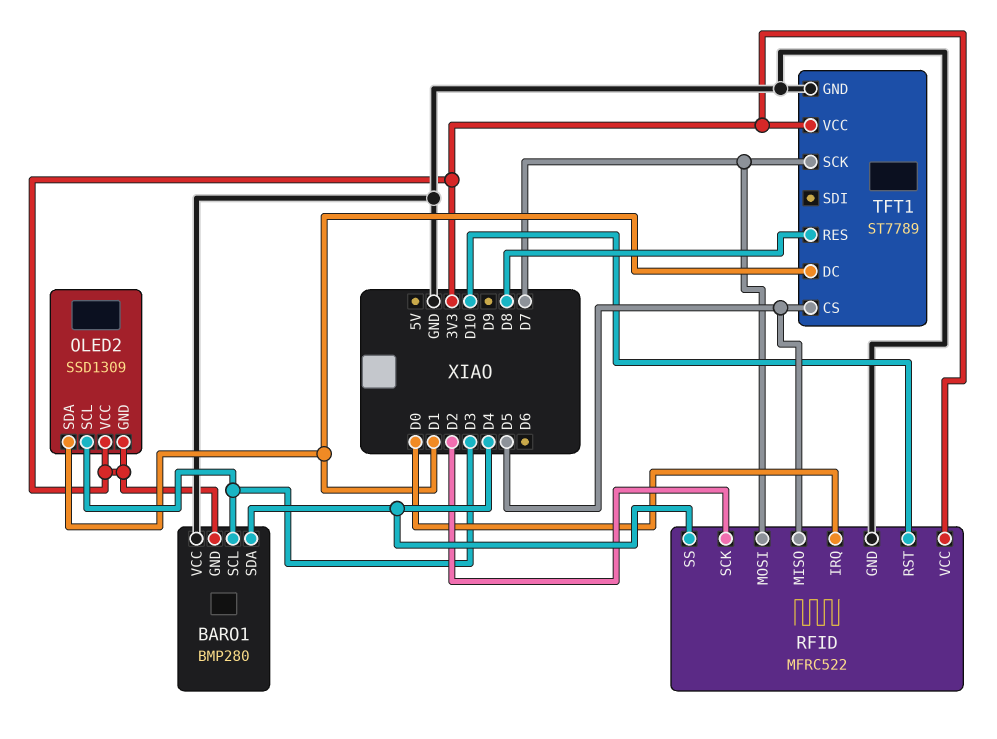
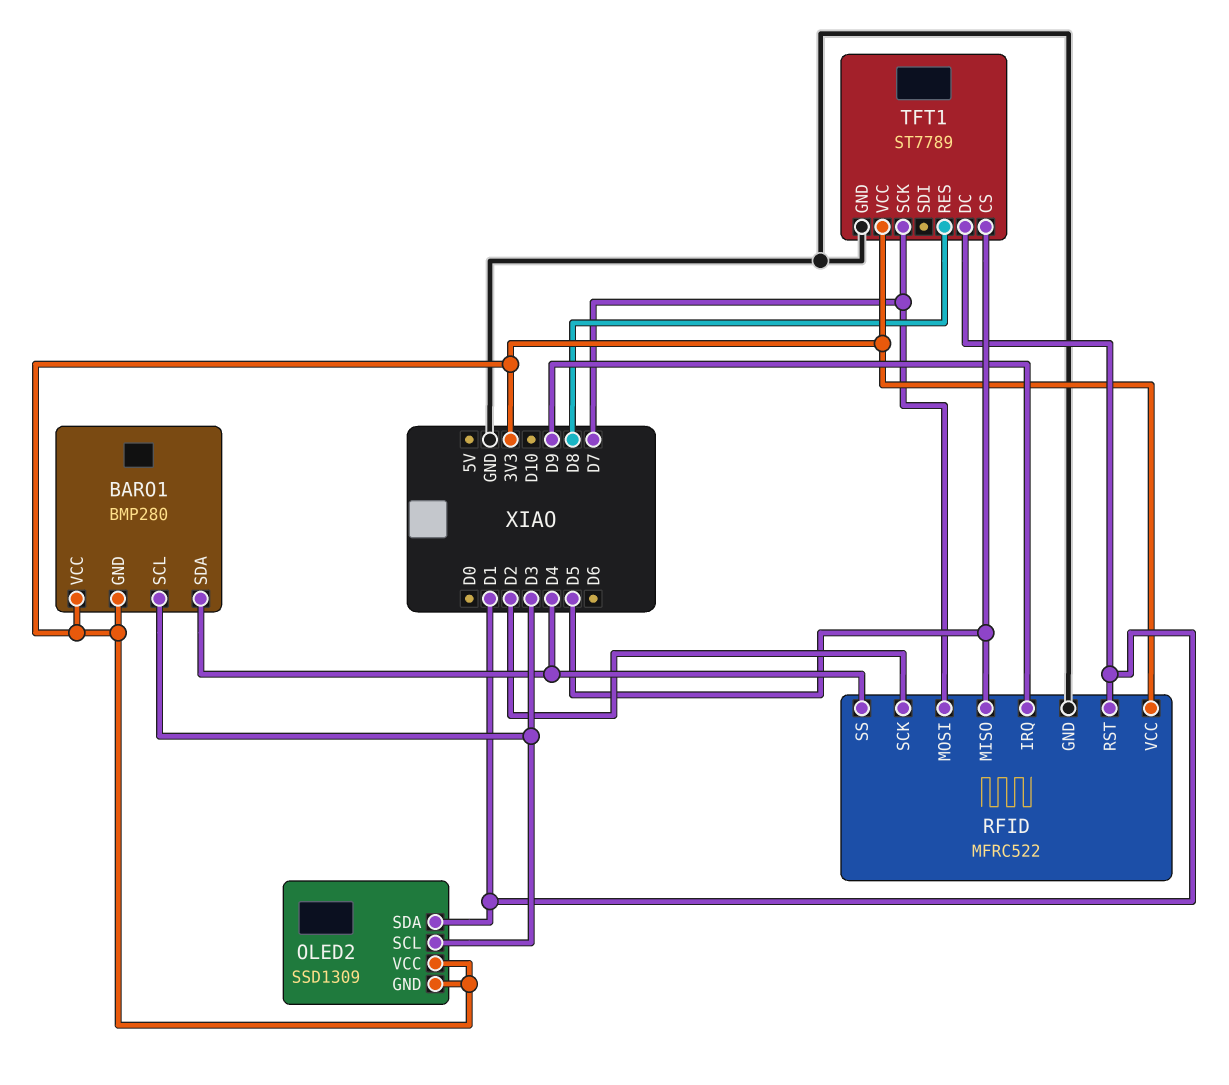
BARO1 pin VCC: GND -> 3V3
RFID pin IRQ: D0 -> D9
RFID pin RST: D10 -> D1

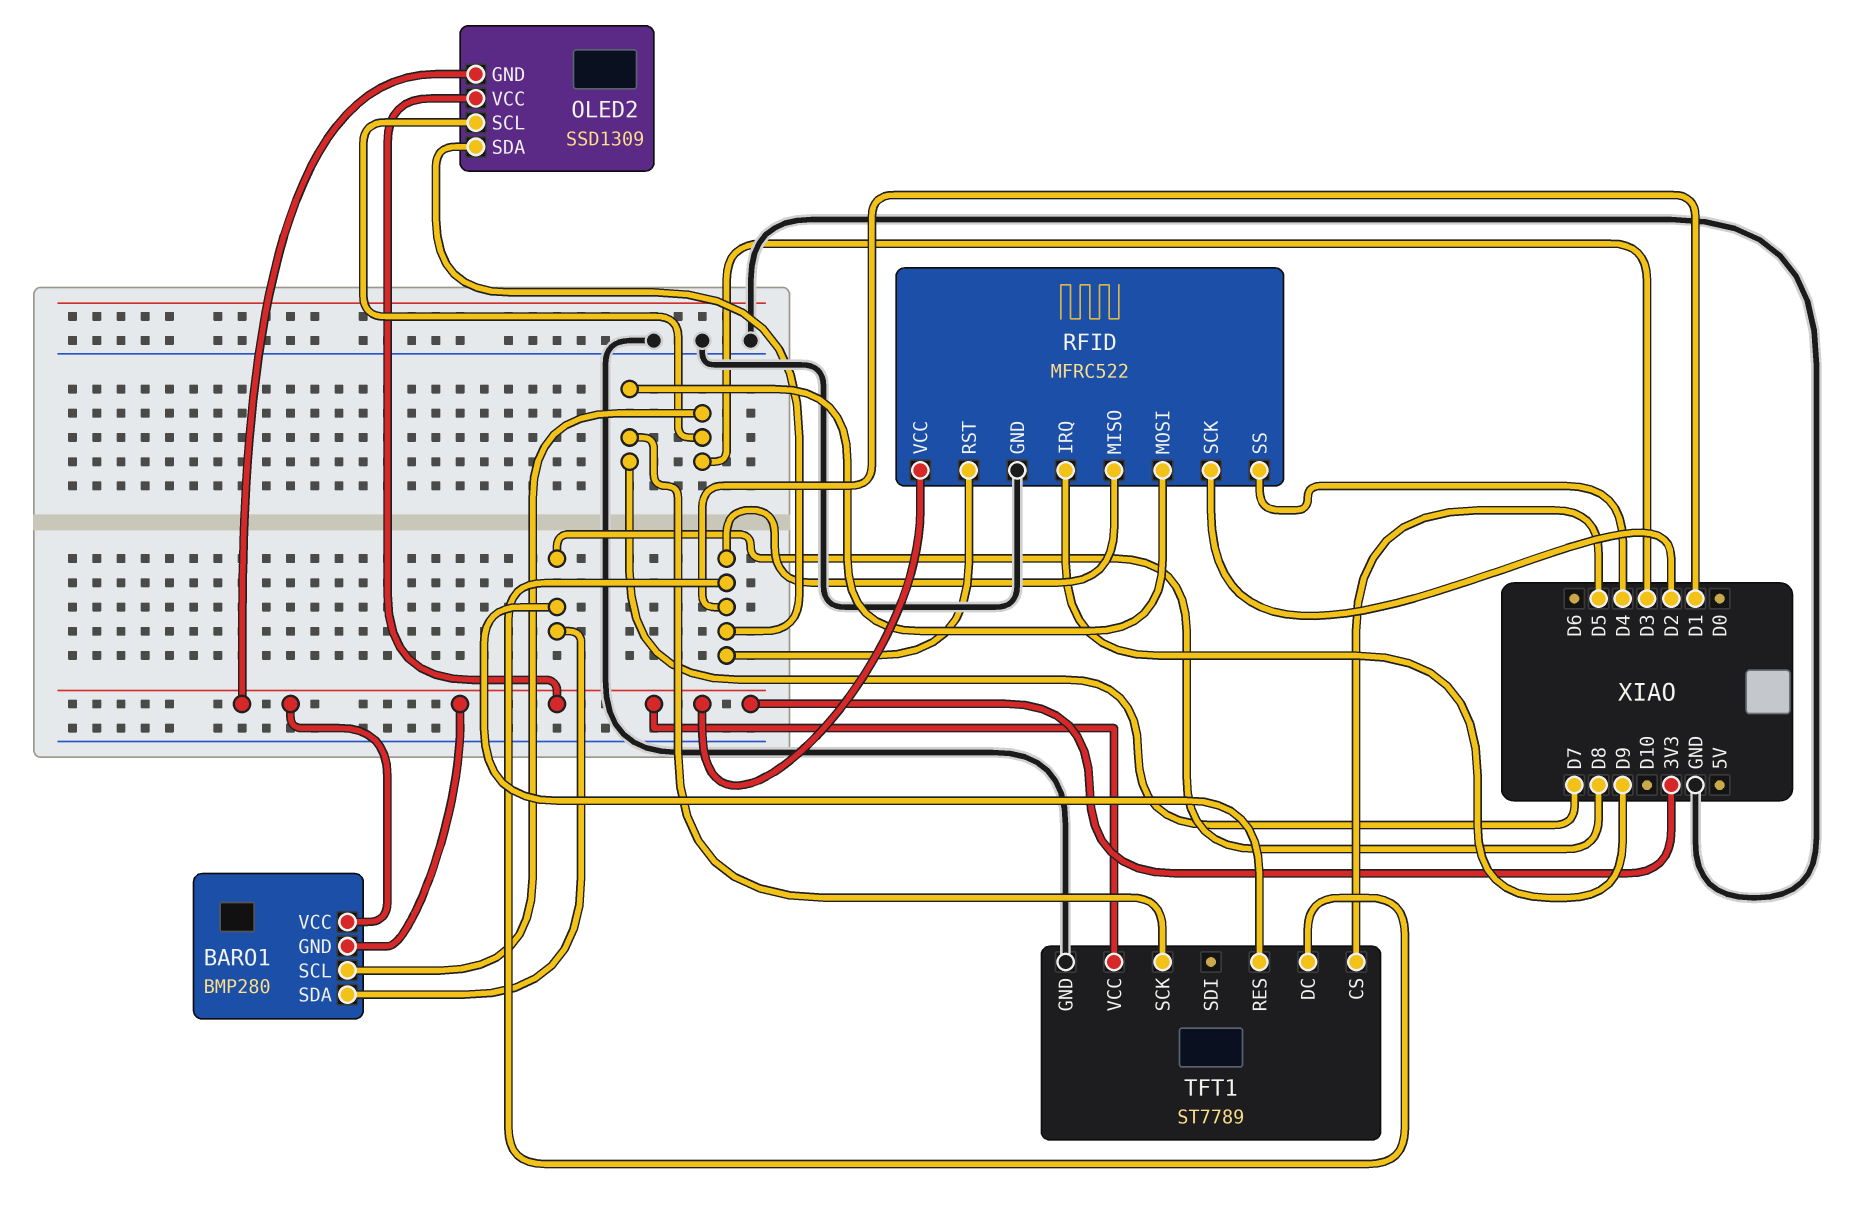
BARO1 pin SDA: D4 -> D8
RFID pin MISO: D5 -> D1

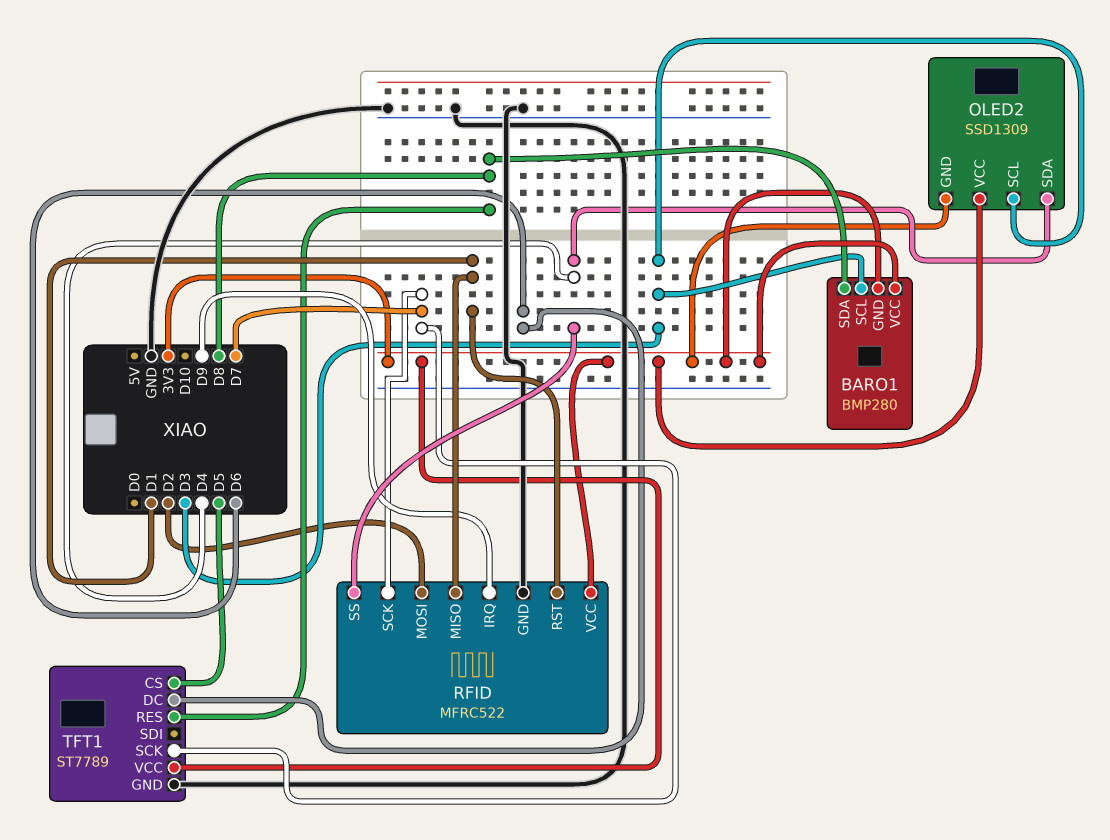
OLED2 pin SDA: D1 -> D4
RFID pin MOSI: D7 -> D2
RFID pin SCK: D2 -> D7
TFT1 pin DC: D1 -> D6

